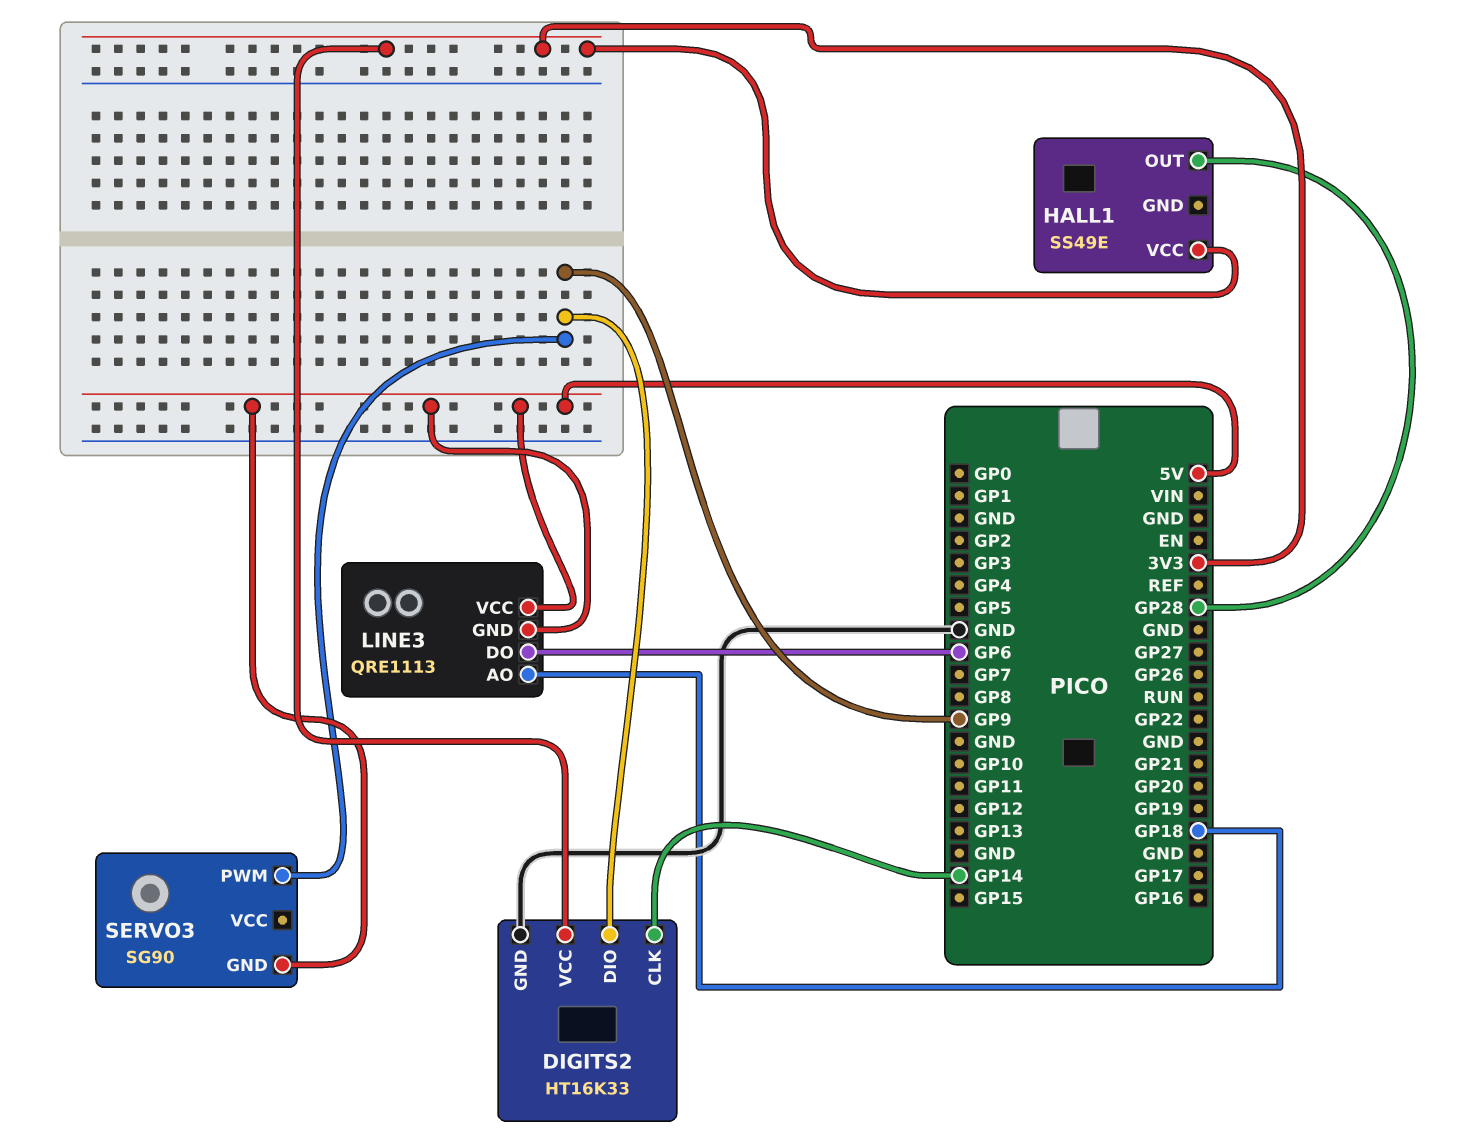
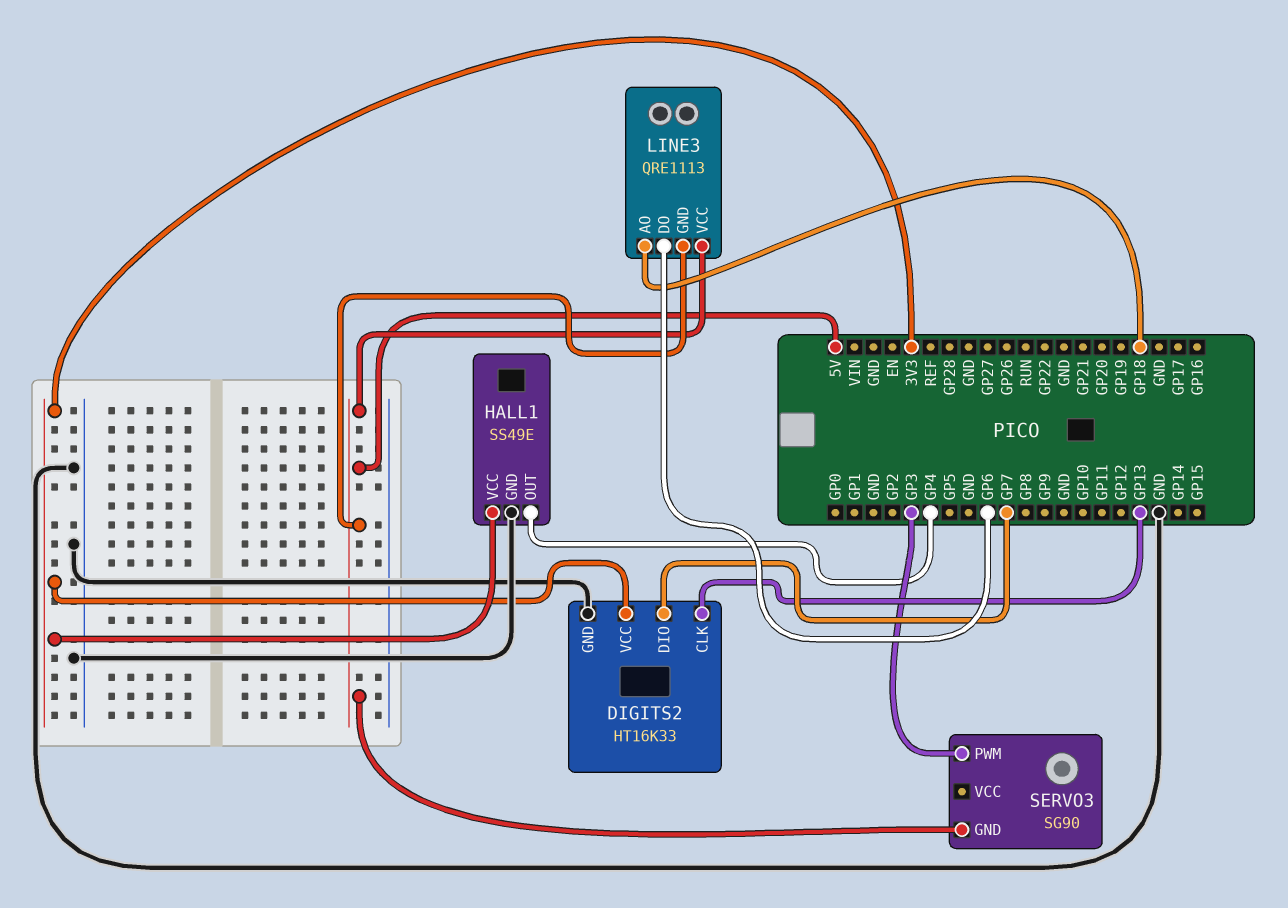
DIGITS2 pin CLK: GP14 -> GP13
DIGITS2 pin DIO: GP9 -> GP7
HALL1 pin GND: none -> GND
HALL1 pin OUT: GP28 -> GP4
SERVO3 pin PWM: GP9 -> GP3

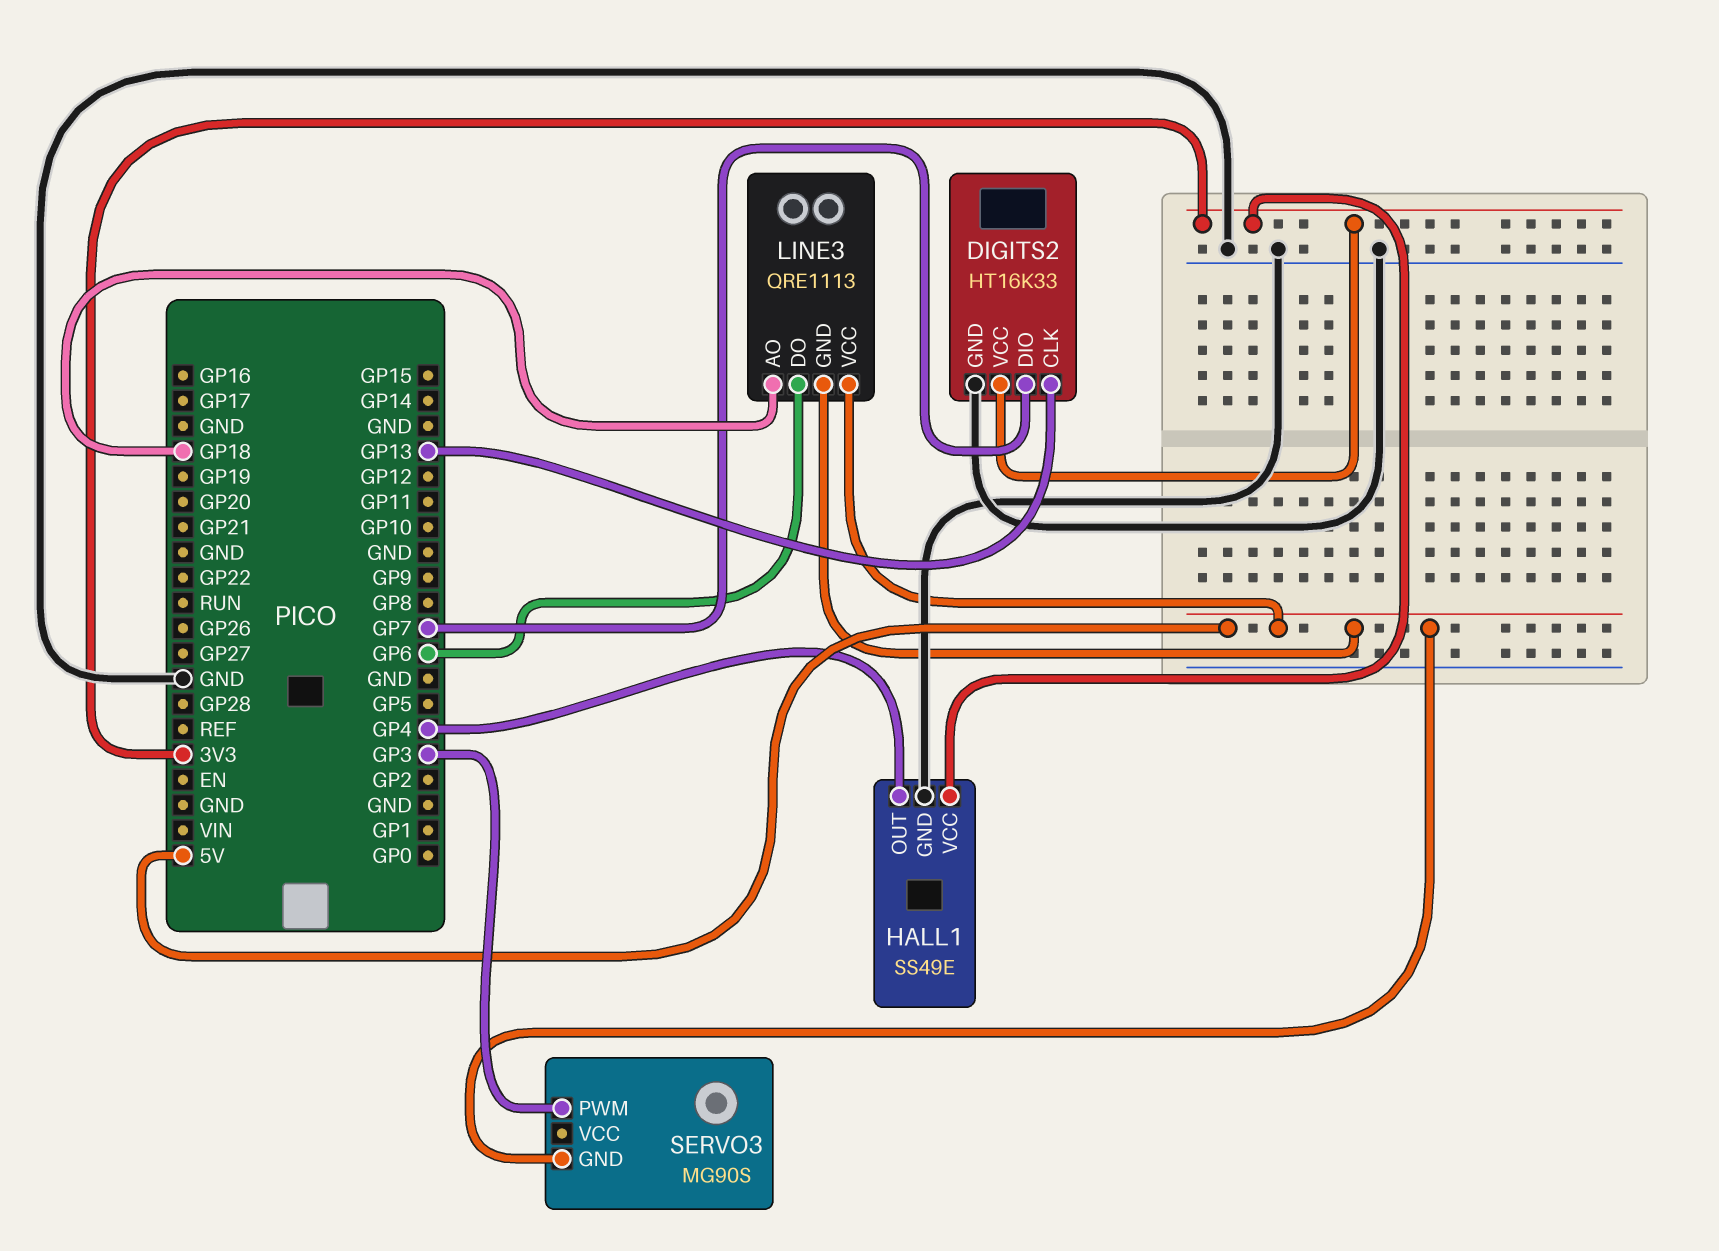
SERVO3: SG90 -> MG90S

